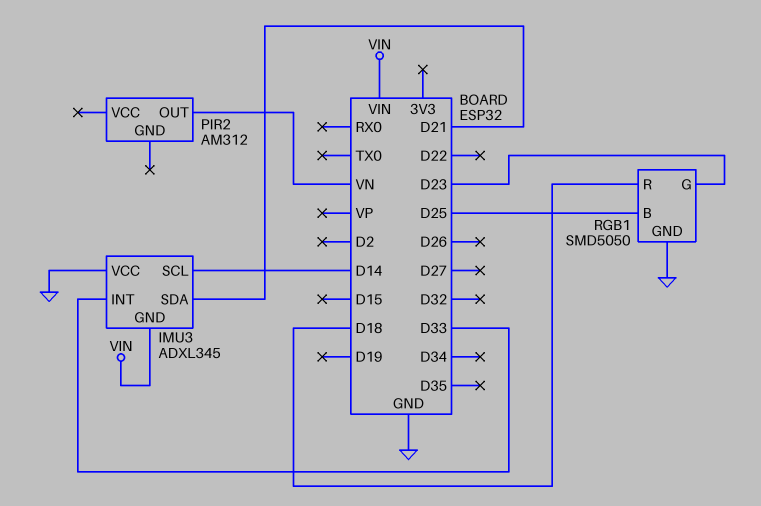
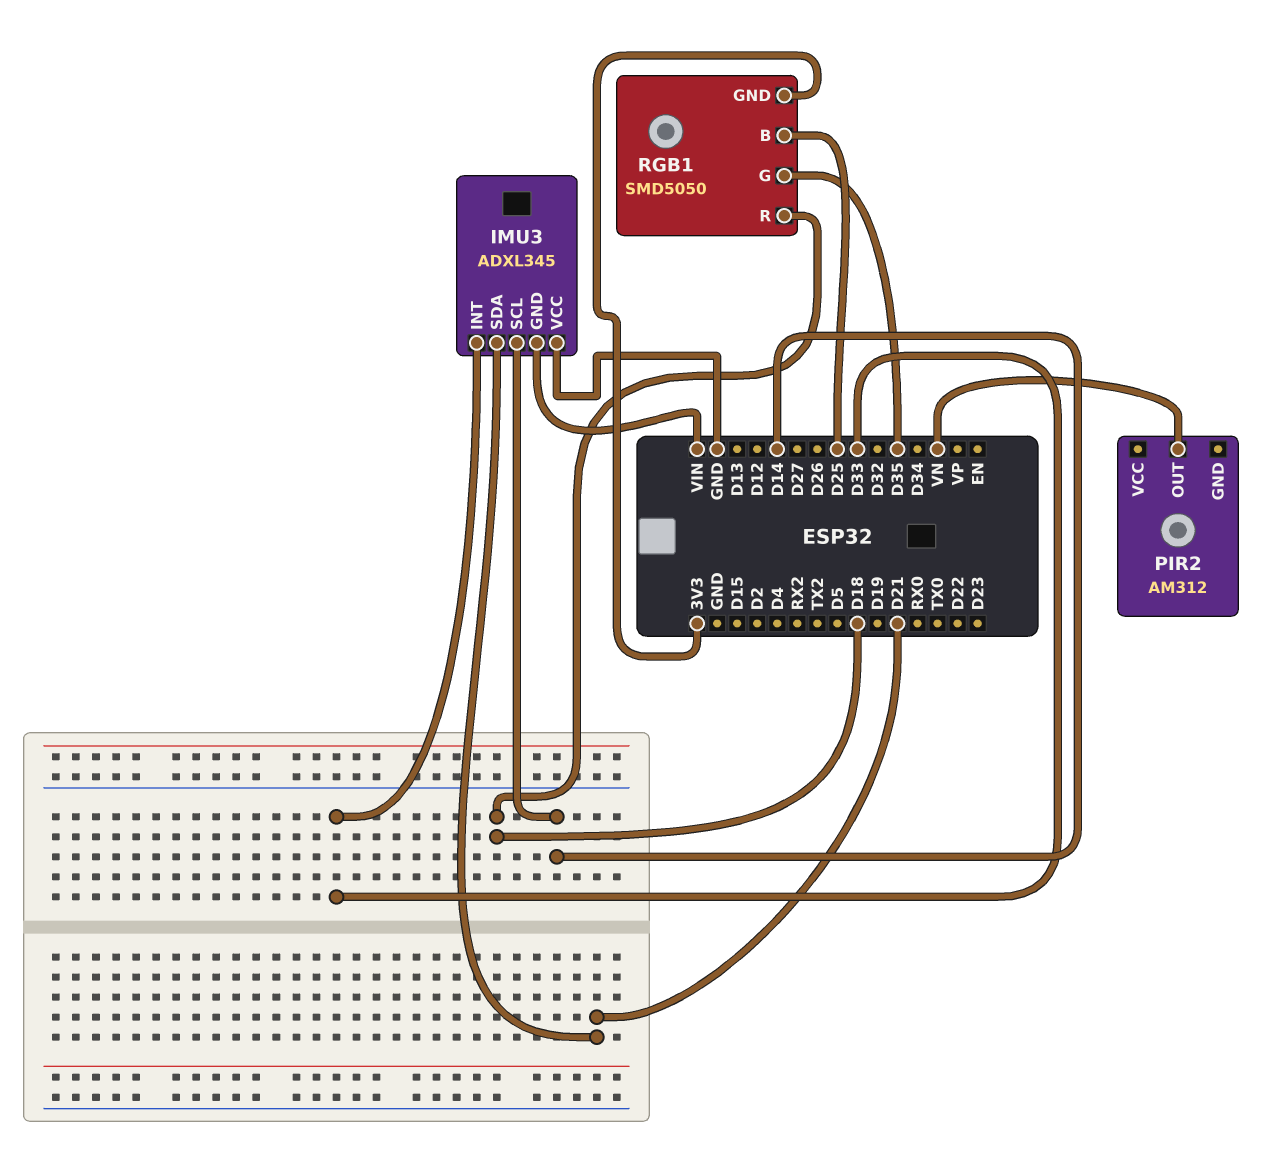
RGB1 pin G: D23 -> D35
RGB1 pin GND: GND -> 3V3

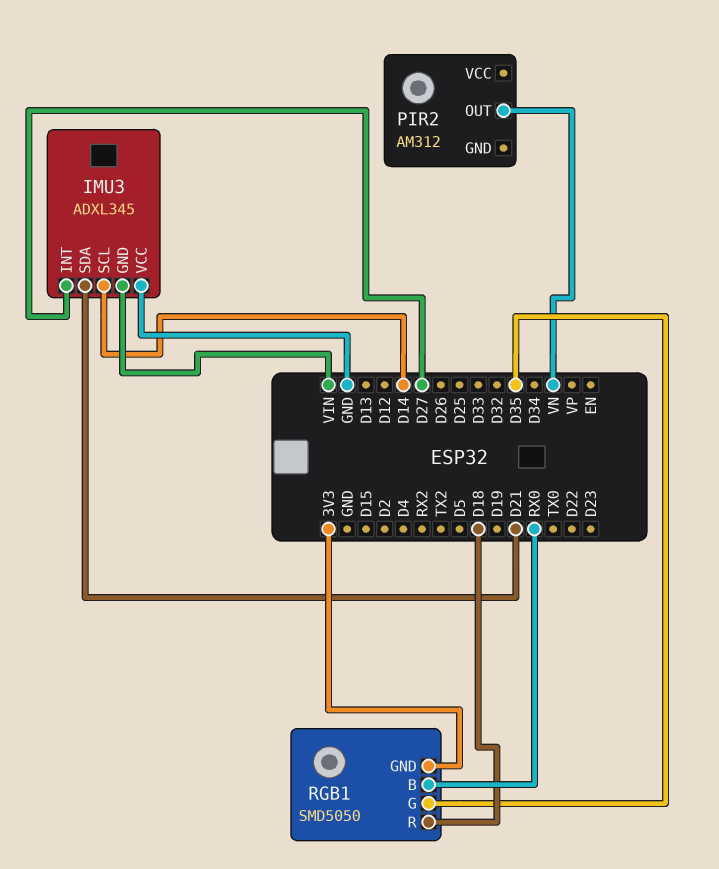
IMU3 pin INT: D33 -> D27
RGB1 pin B: D25 -> RX0

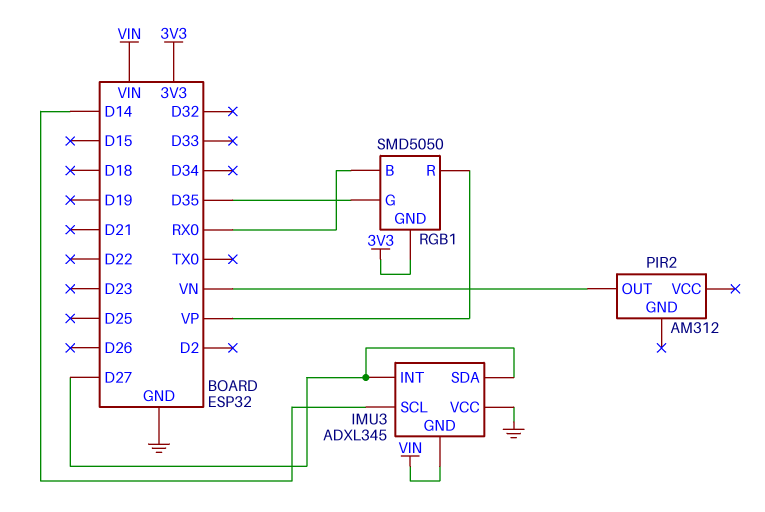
IMU3 pin SDA: D21 -> D27
RGB1 pin R: D18 -> VP

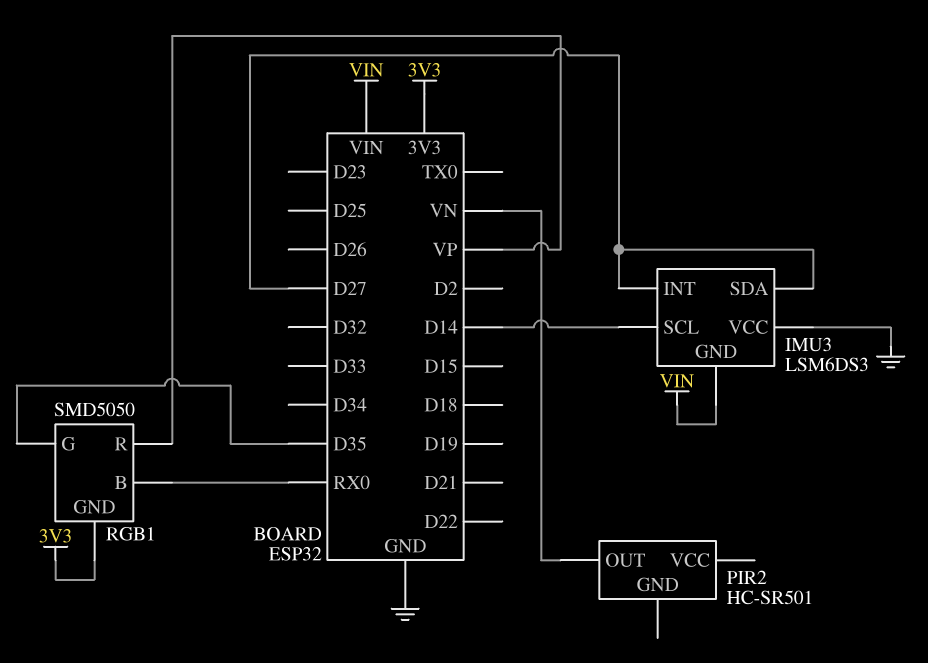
IMU3: ADXL345 -> LSM6DS3
PIR2: AM312 -> HC-SR501

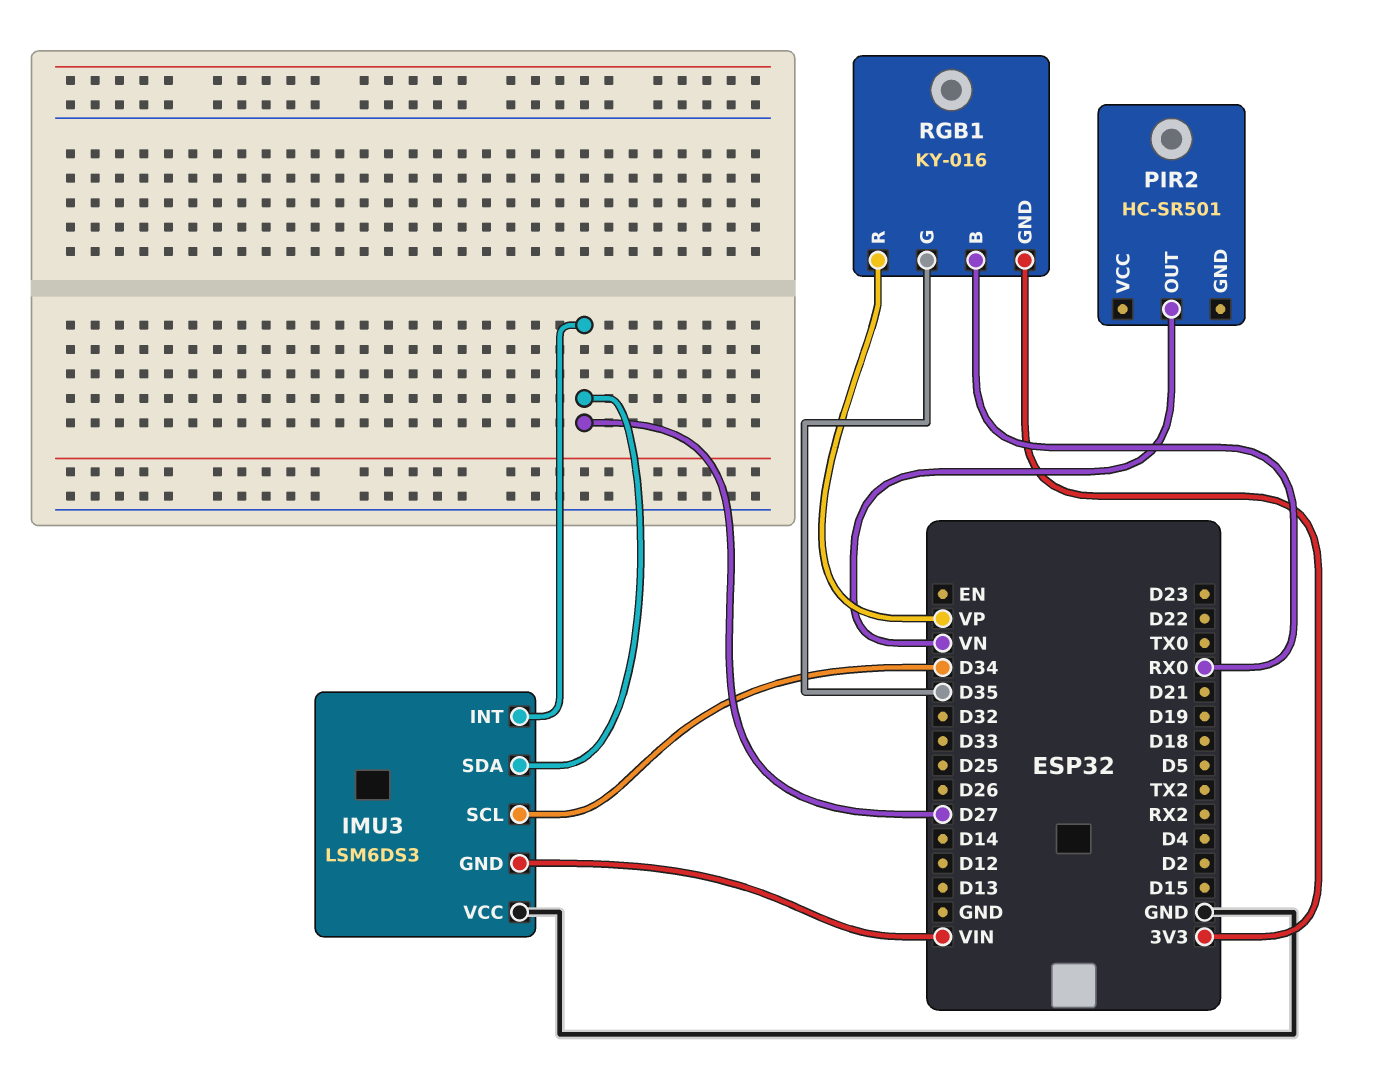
IMU3 pin SCL: D14 -> D34
RGB1: SMD5050 -> KY-016

